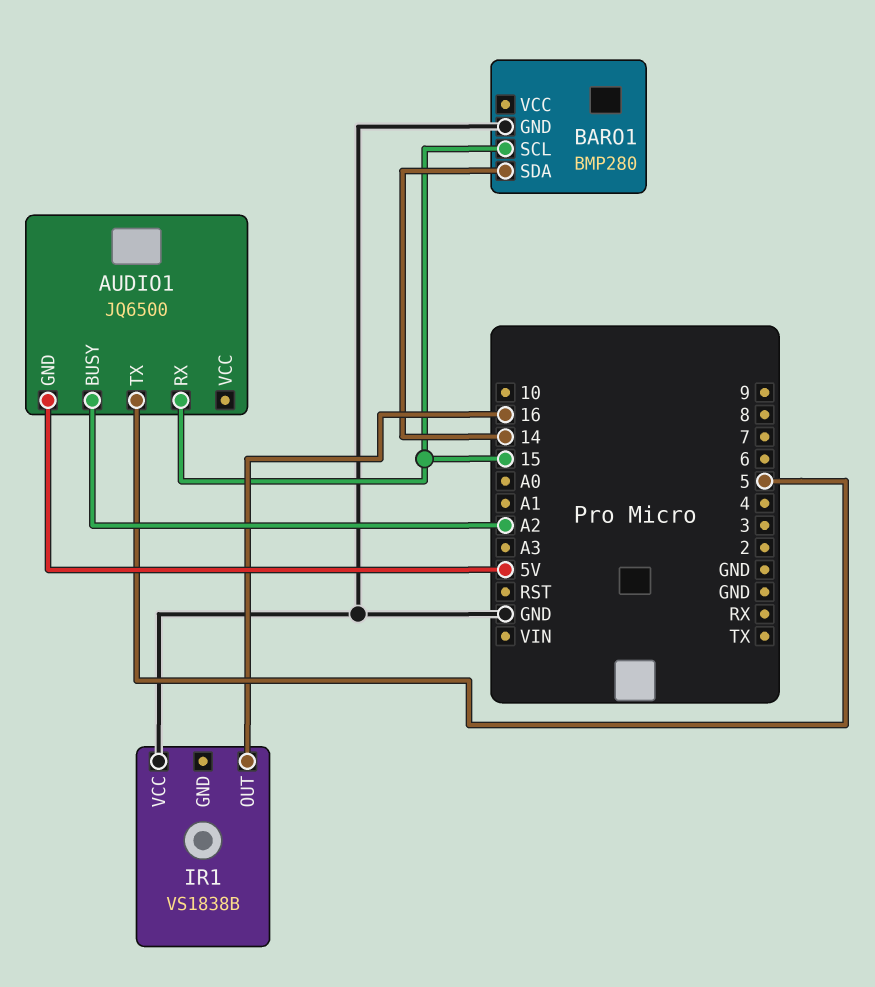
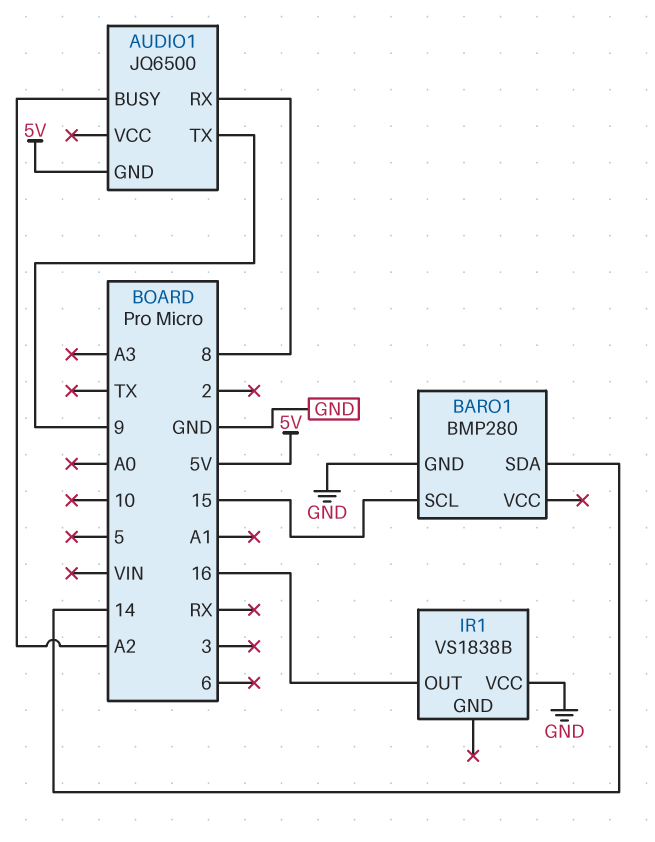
AUDIO1 pin RX: 15 -> 8
AUDIO1 pin TX: 5 -> 9

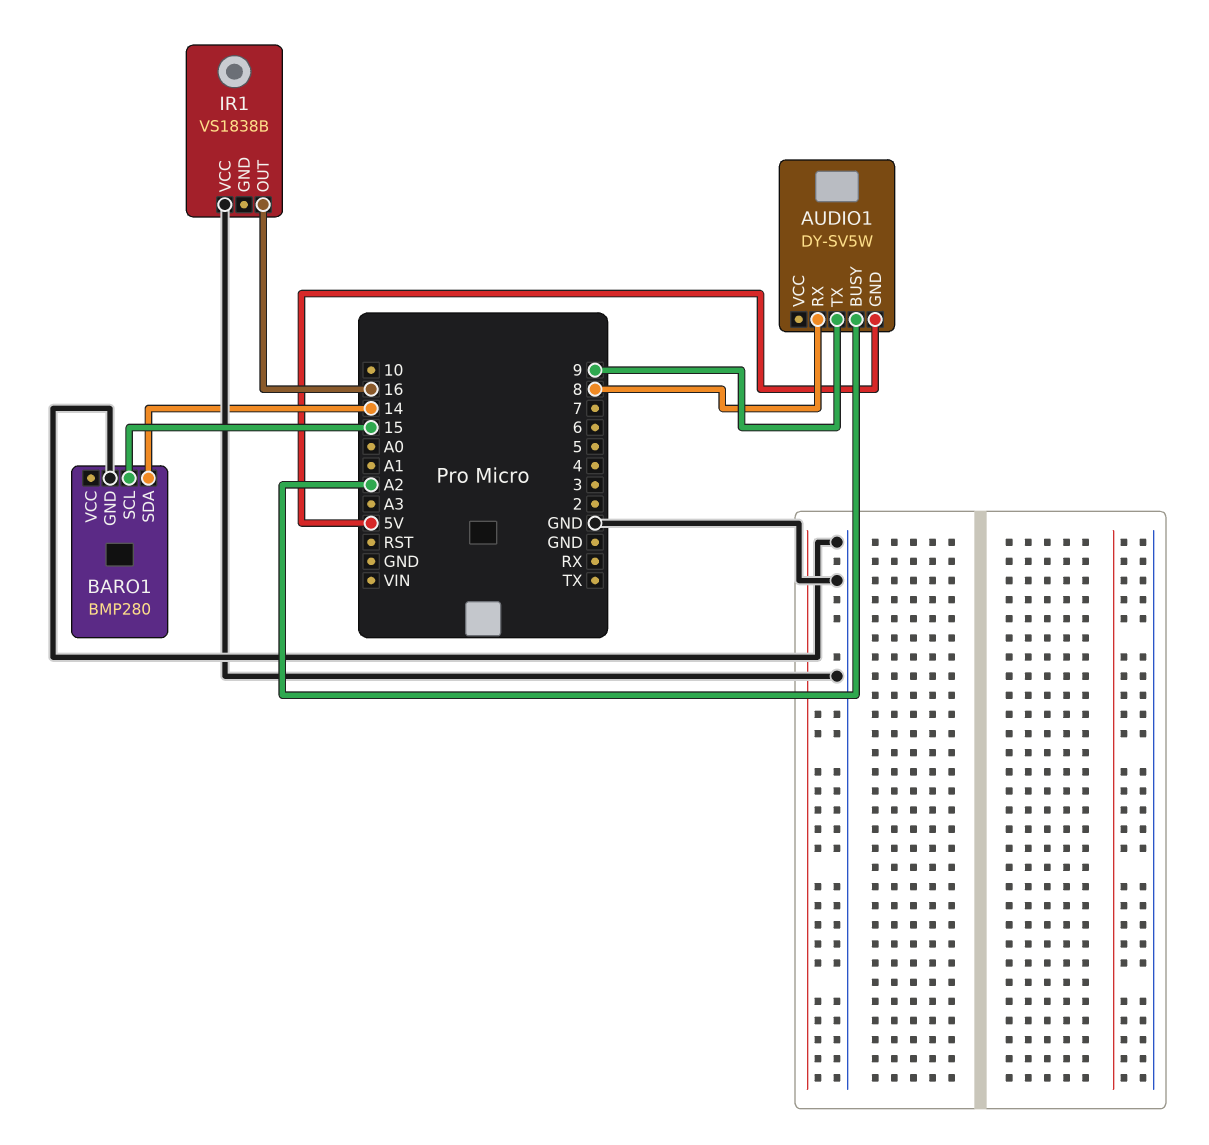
AUDIO1: JQ6500 -> DY-SV5W

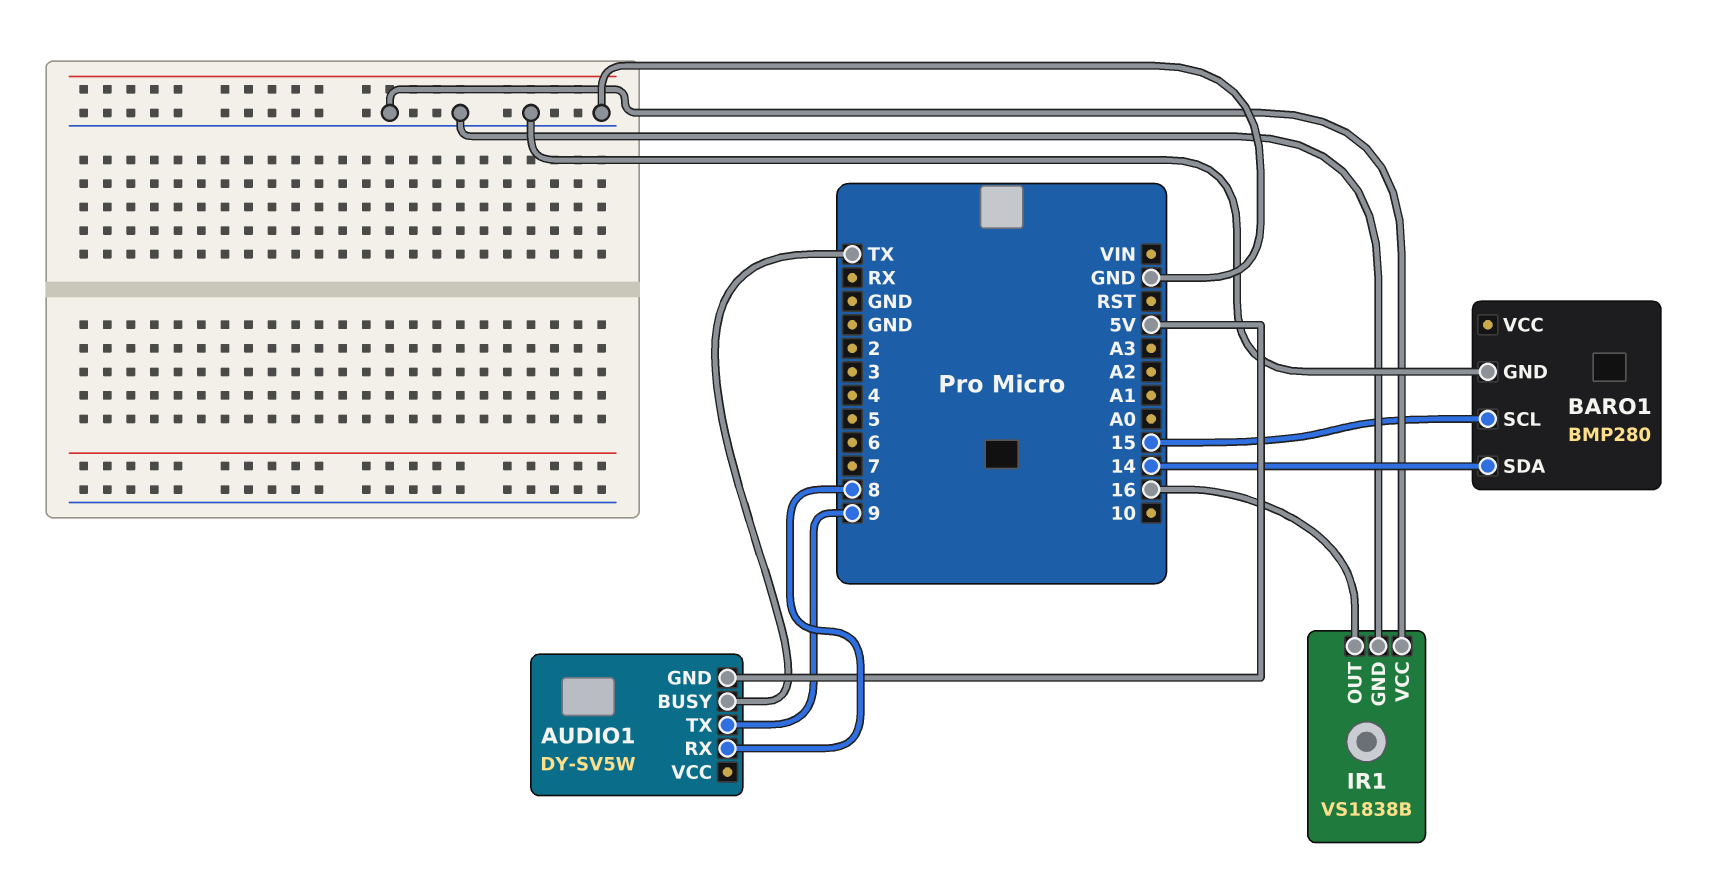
AUDIO1 pin BUSY: A2 -> TX
IR1 pin GND: none -> GND

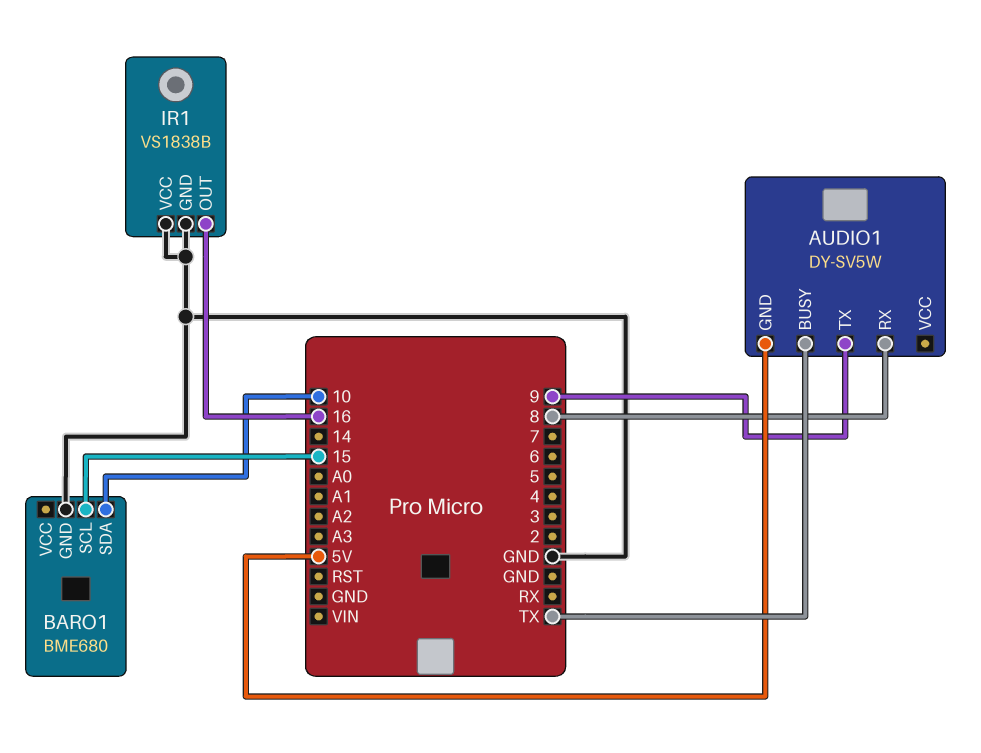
BARO1: BMP280 -> BME680
BARO1 pin SDA: 14 -> 10

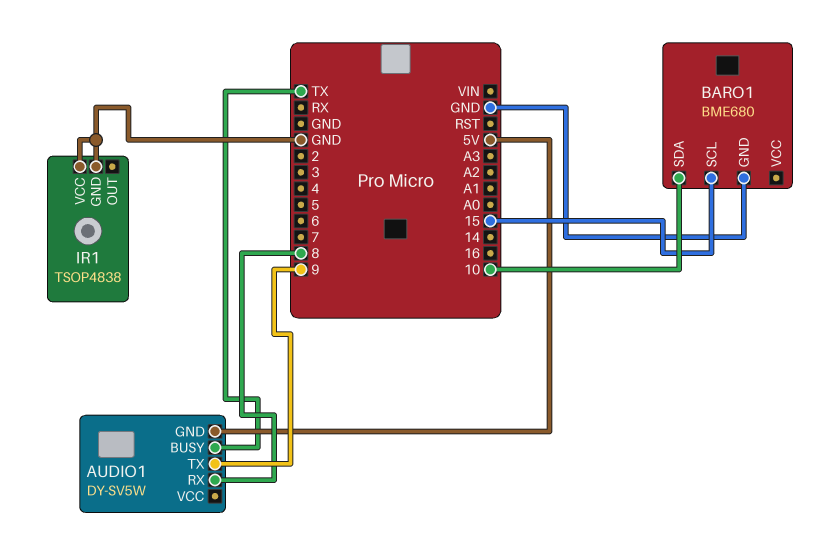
IR1: VS1838B -> TSOP4838
IR1 pin OUT: 16 -> none

